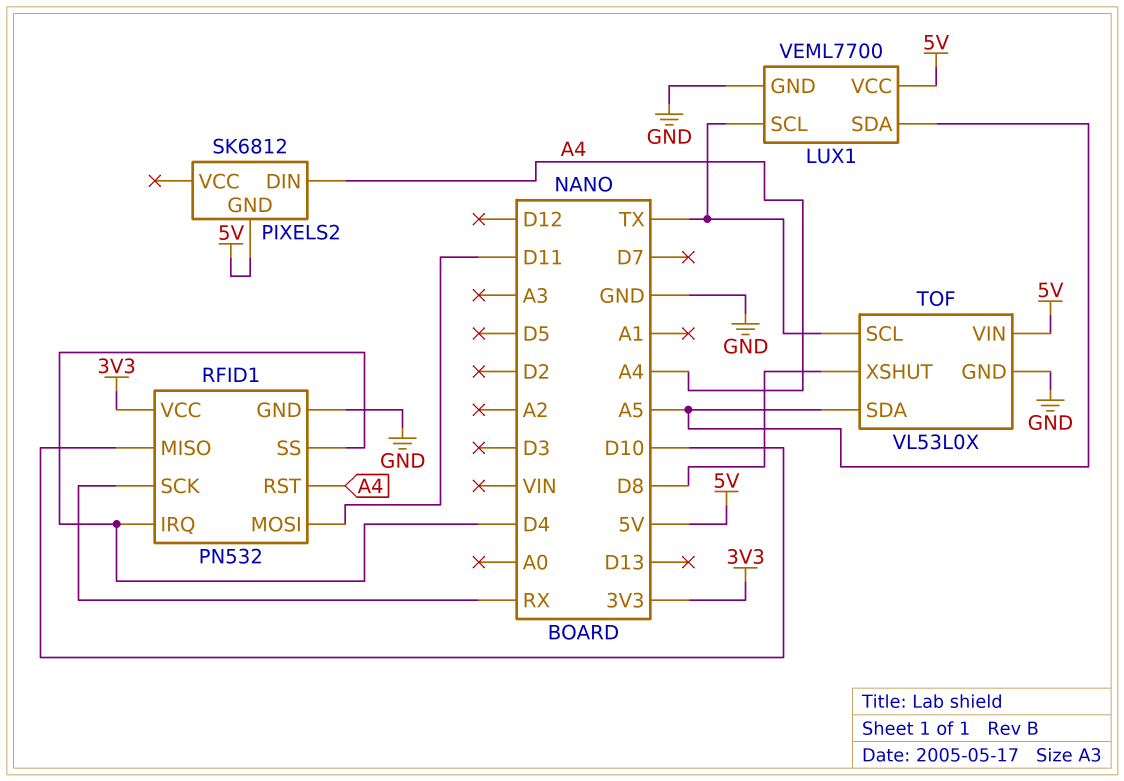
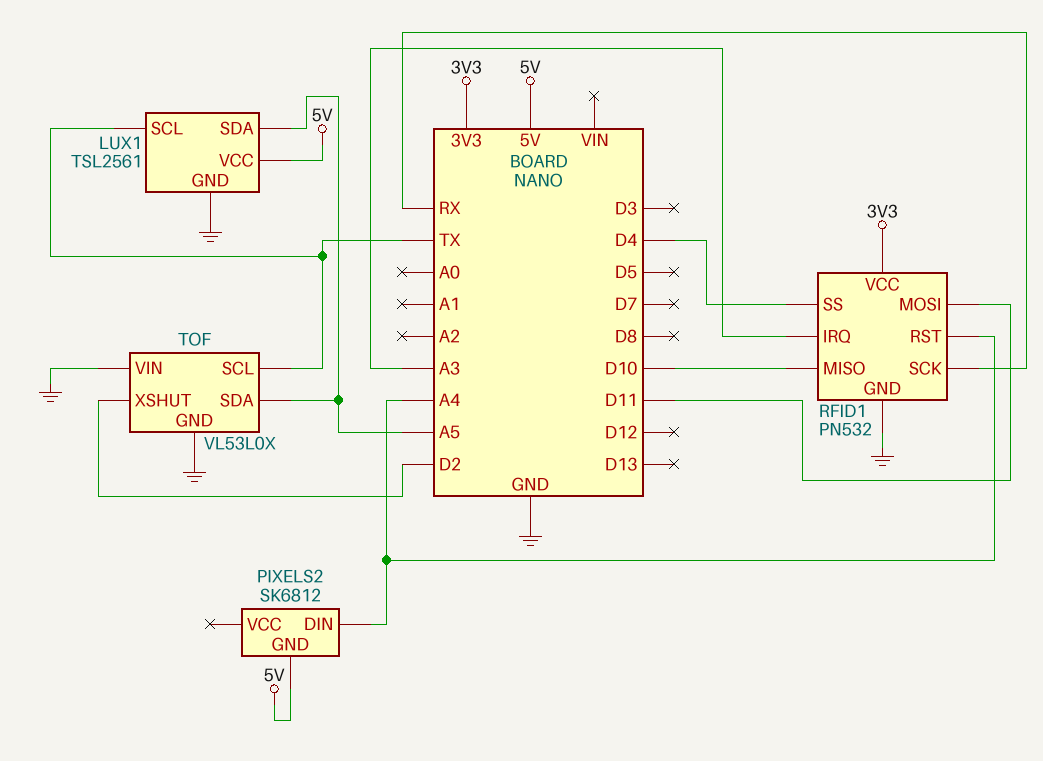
LUX1: VEML7700 -> TSL2561
RFID1 pin IRQ: D4 -> A3
TOF pin VIN: 5V -> GND
TOF pin XSHUT: D8 -> D2

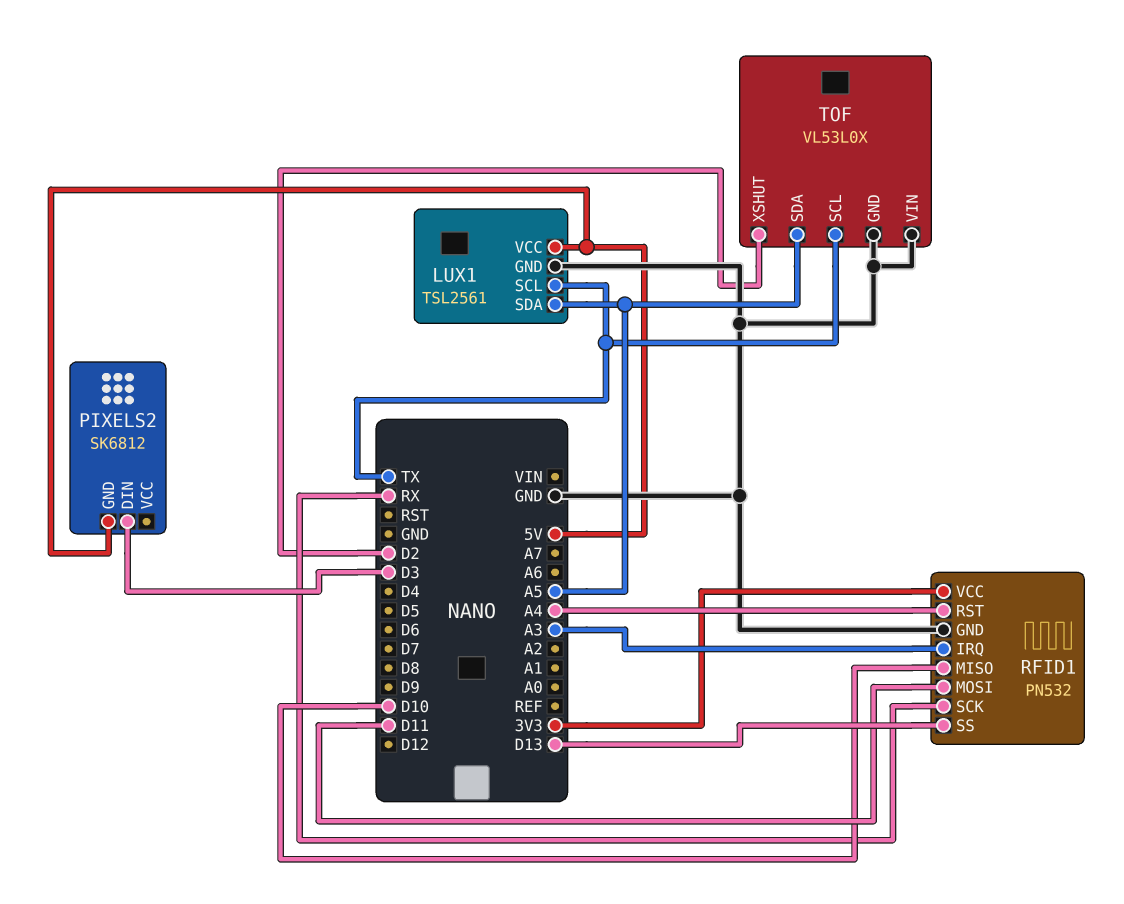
PIXELS2 pin DIN: A4 -> D3
RFID1 pin SS: D4 -> D13

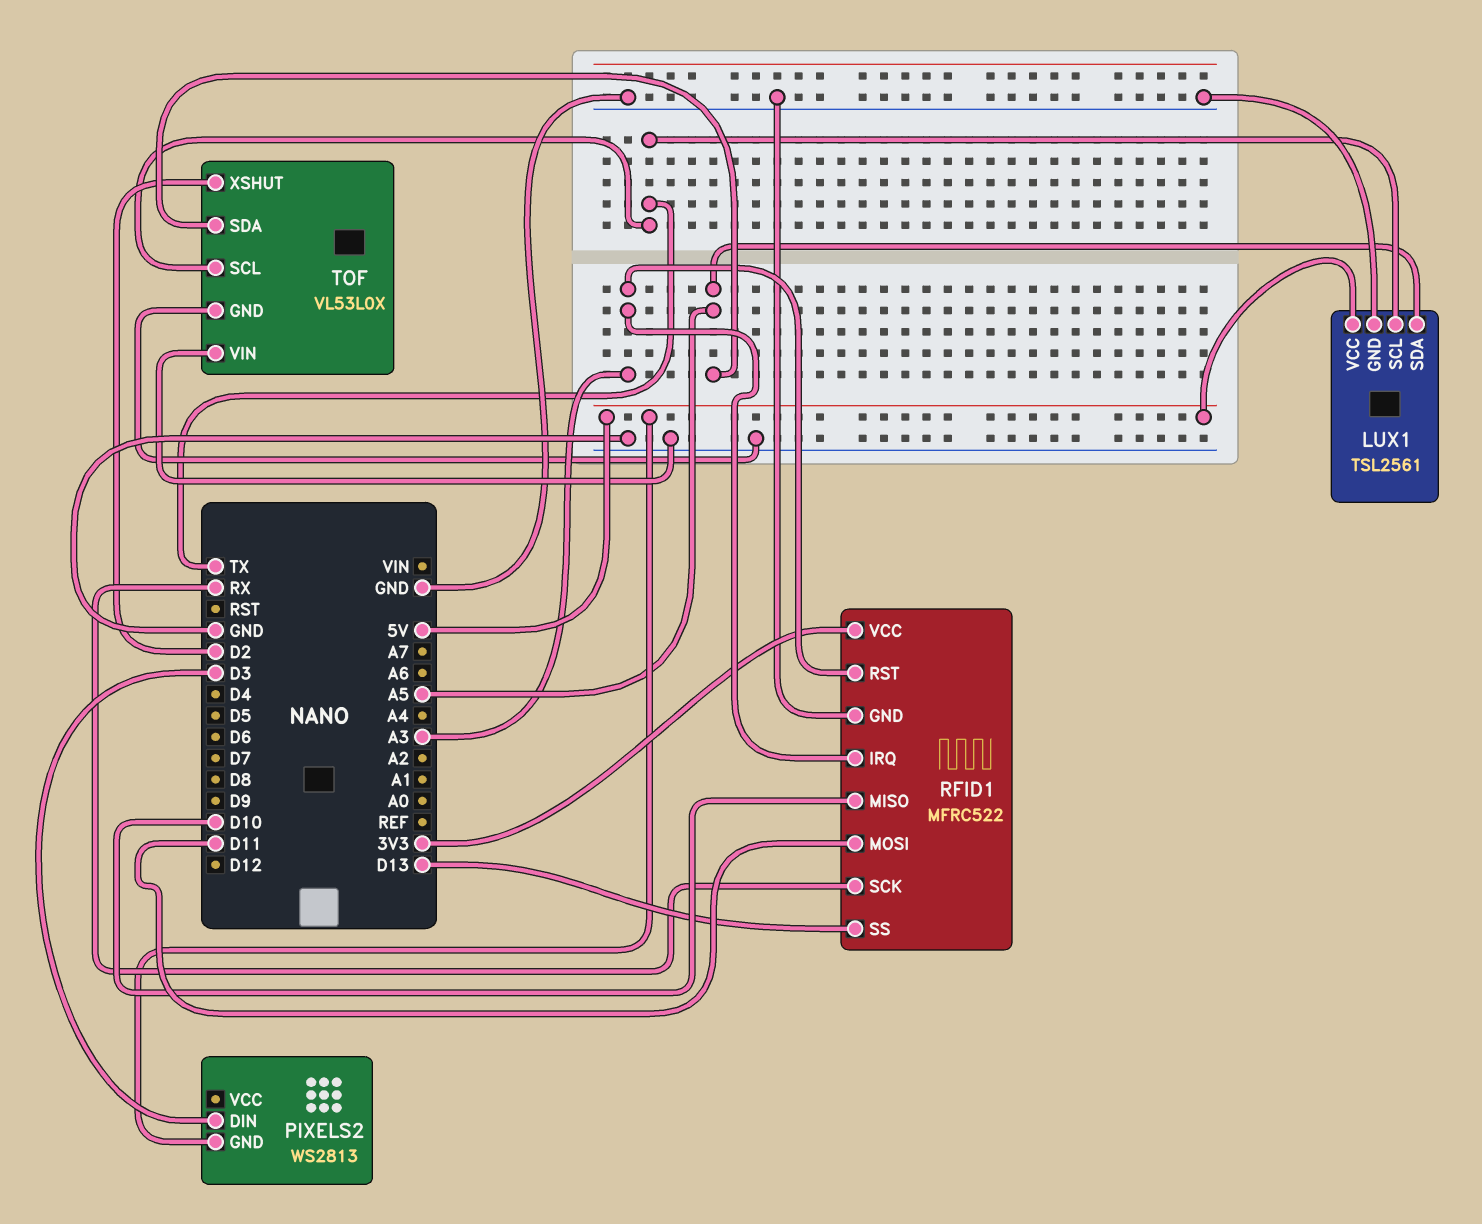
PIXELS2: SK6812 -> WS2813
RFID1: PN532 -> MFRC522
RFID1 pin RST: A4 -> A3

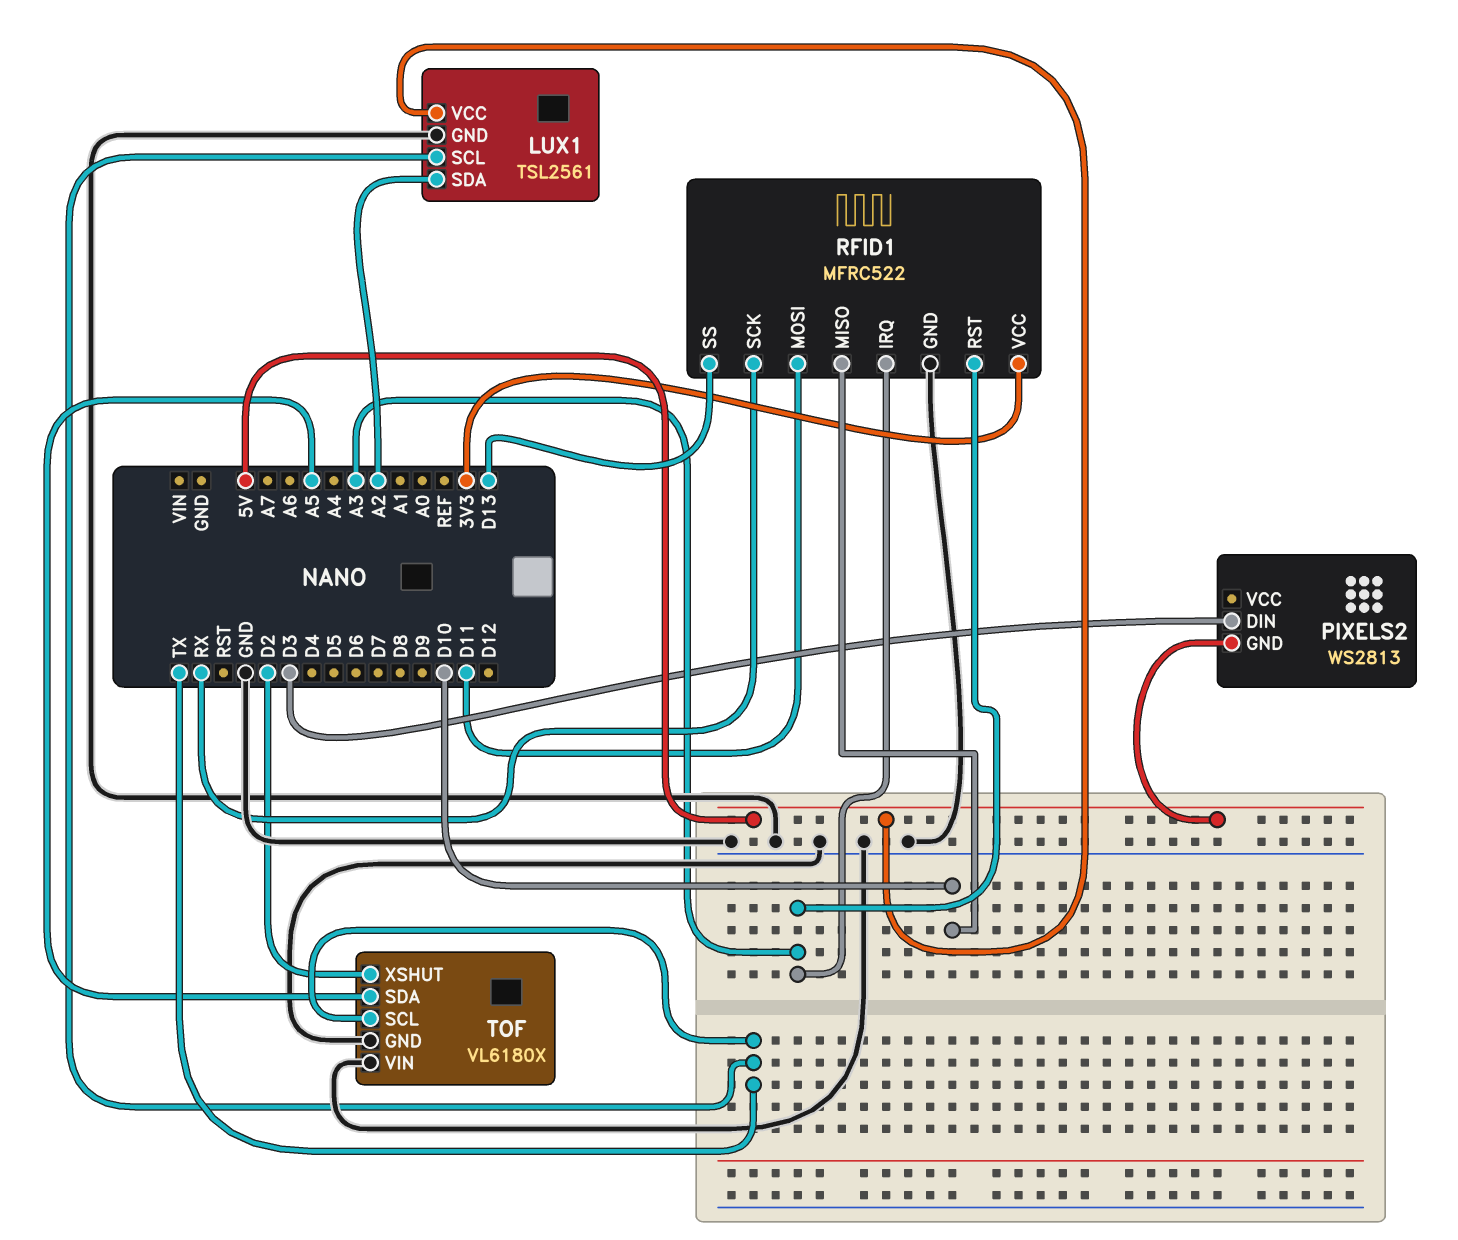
LUX1 pin SDA: A5 -> A2
TOF: VL53L0X -> VL6180X

